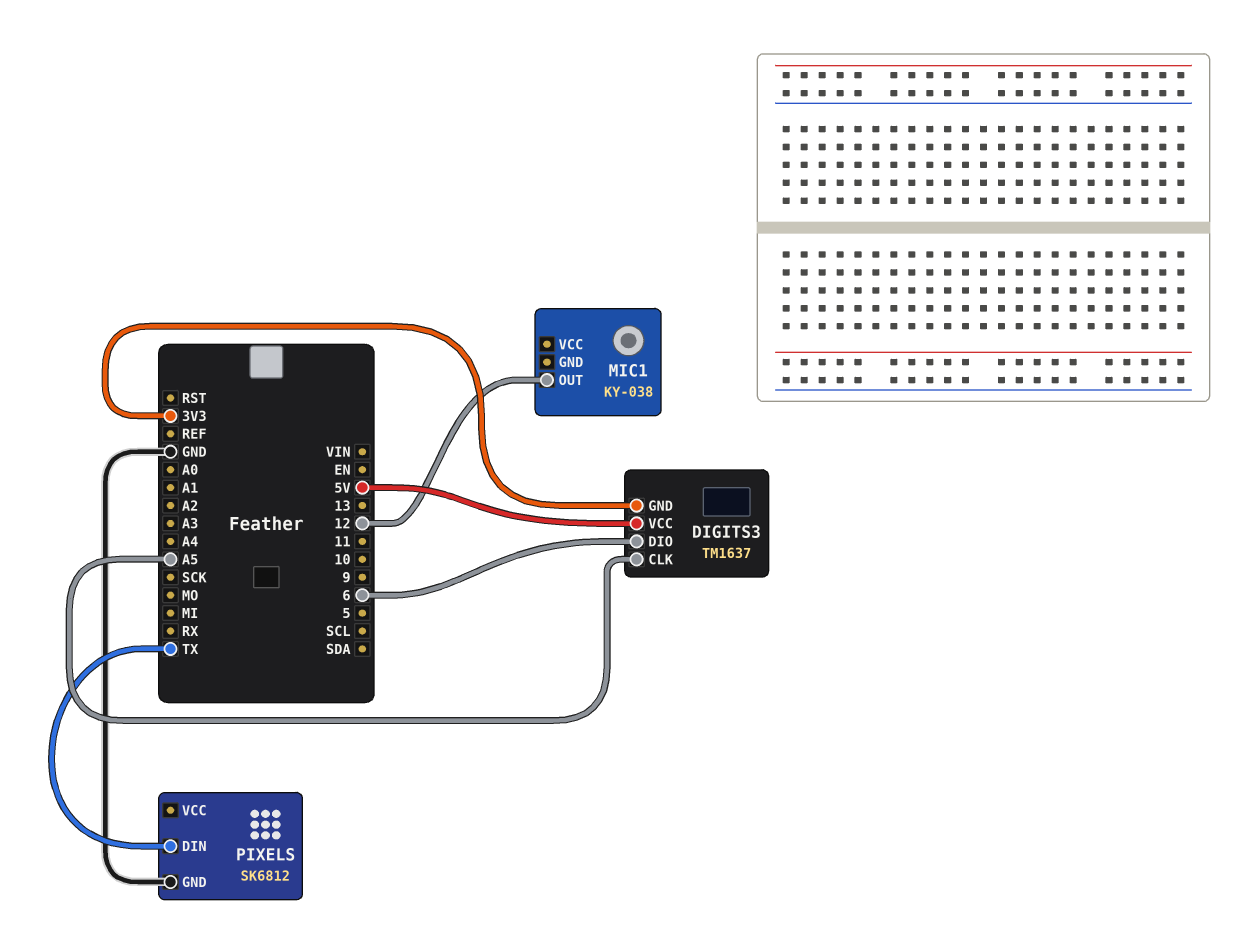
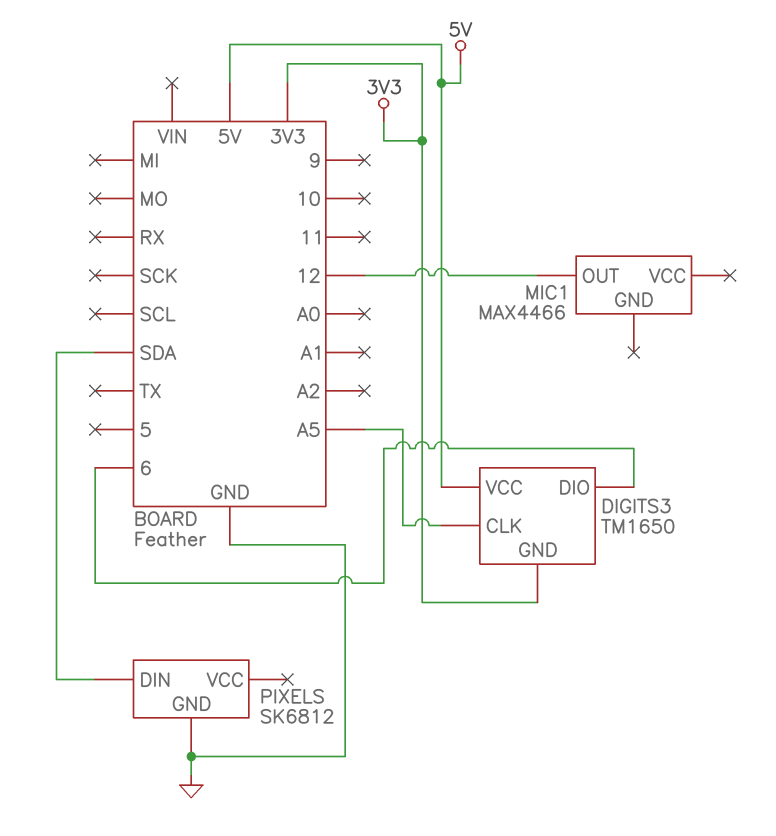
DIGITS3: TM1637 -> TM1650
MIC1: KY-038 -> MAX4466
PIXELS pin DIN: TX -> SDA

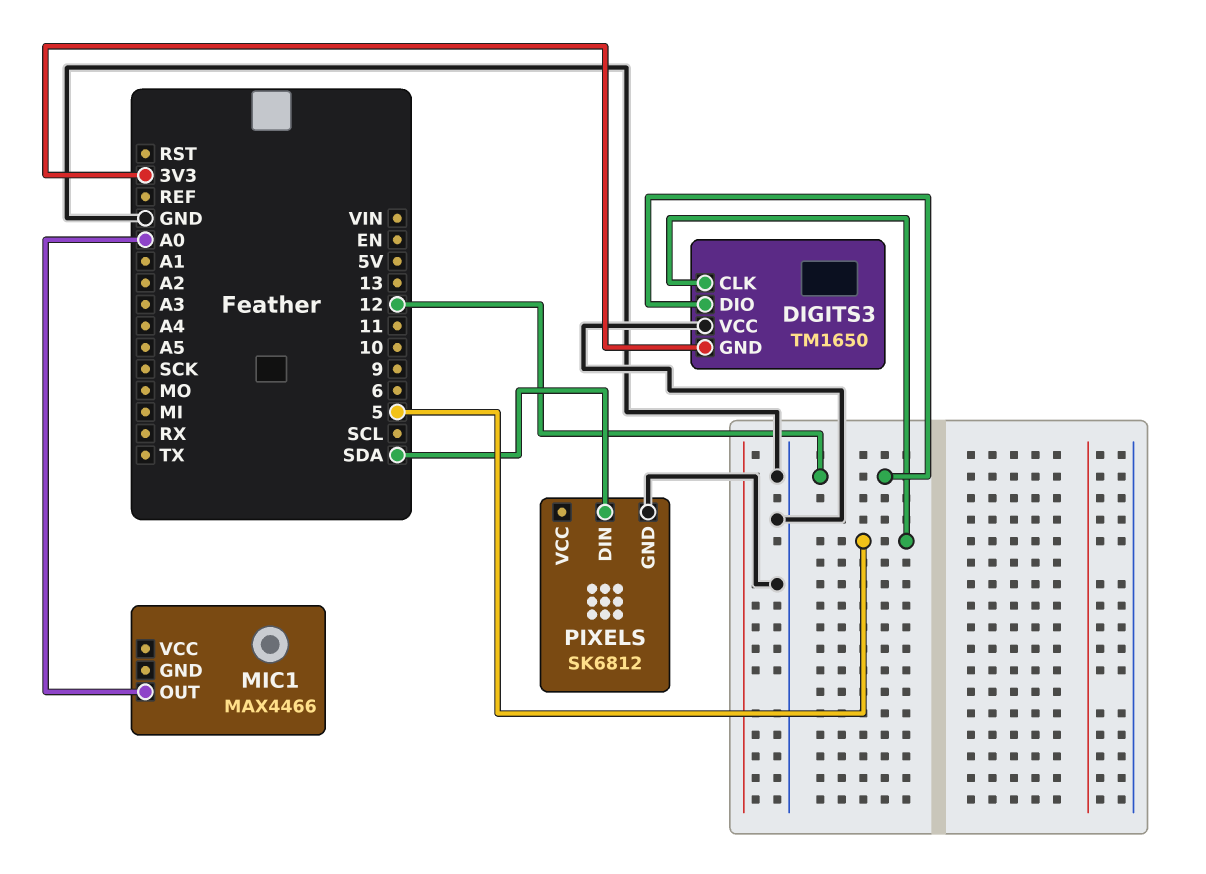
DIGITS3 pin CLK: A5 -> 5
DIGITS3 pin DIO: 6 -> 12
DIGITS3 pin VCC: 5V -> GND
MIC1 pin OUT: 12 -> A0

